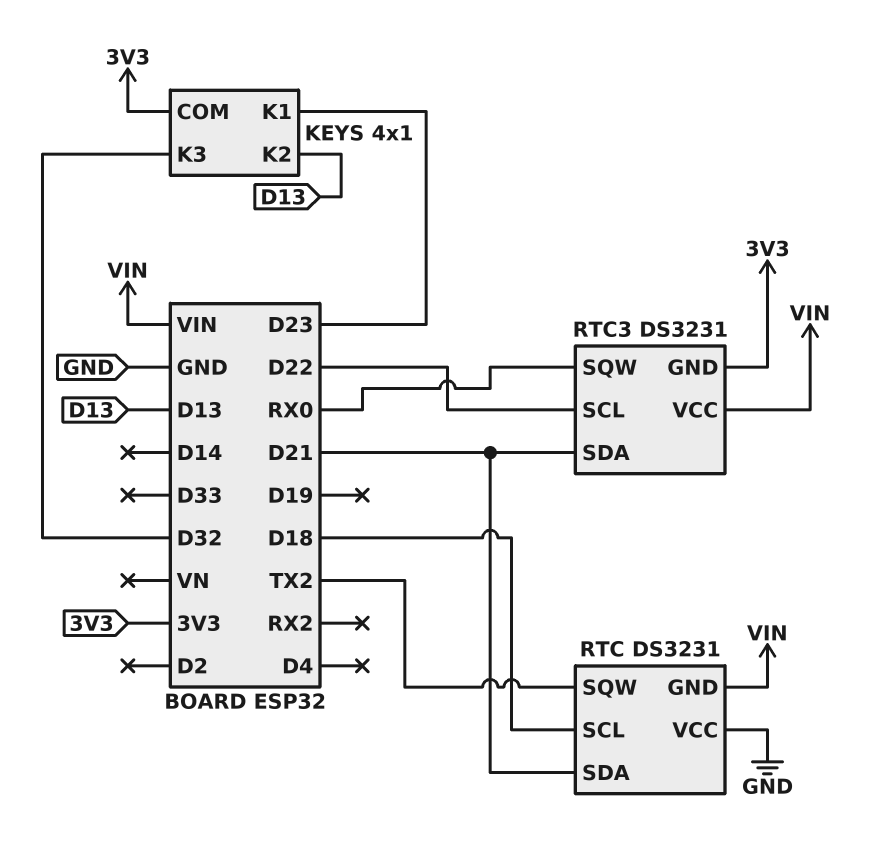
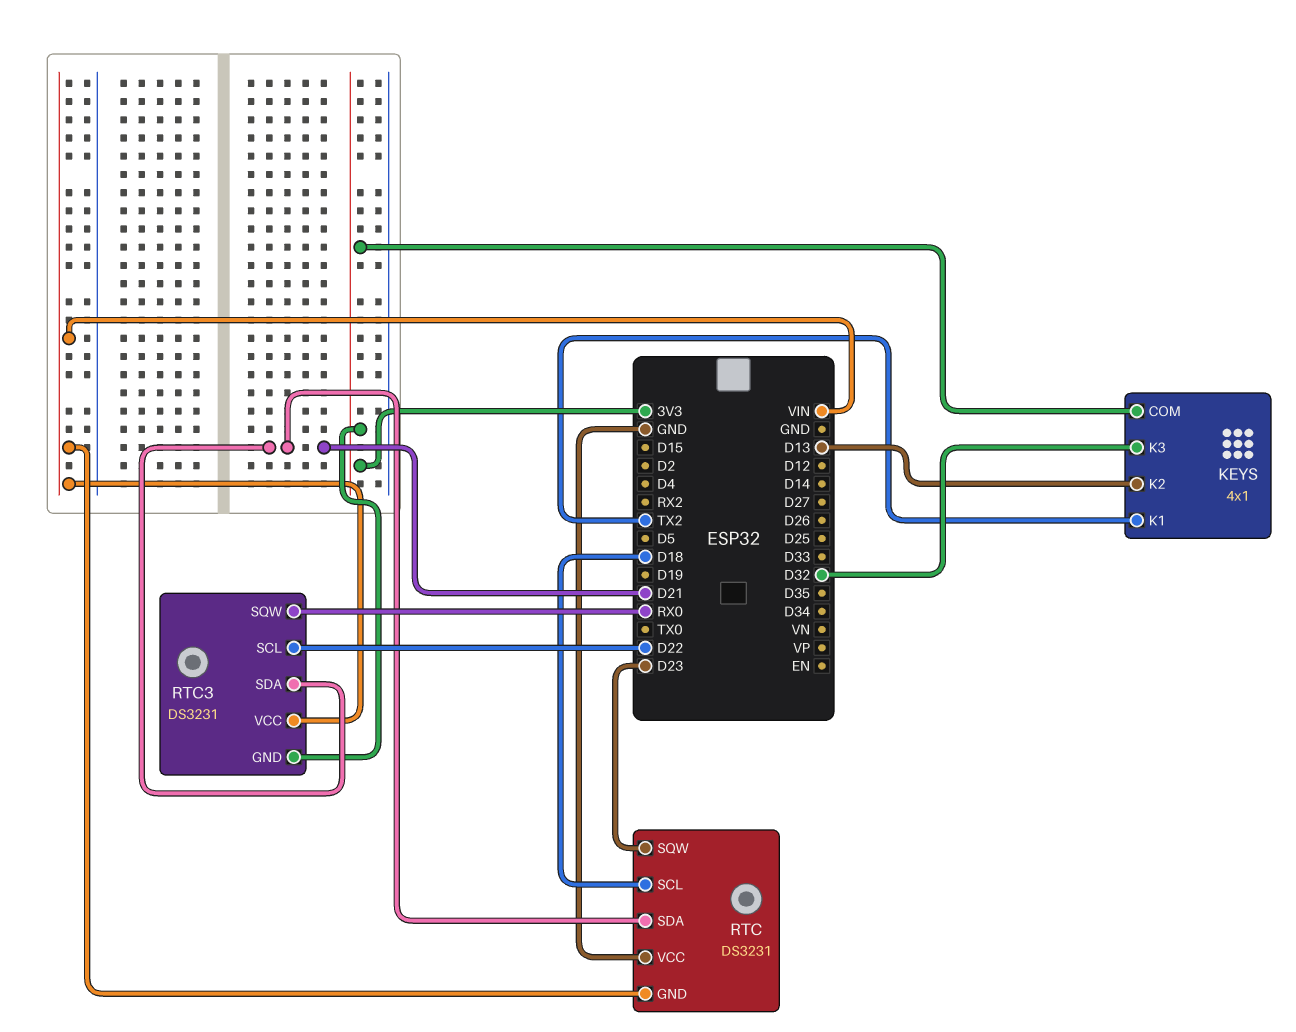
KEYS pin K1: D23 -> TX2
RTC pin SQW: TX2 -> D23

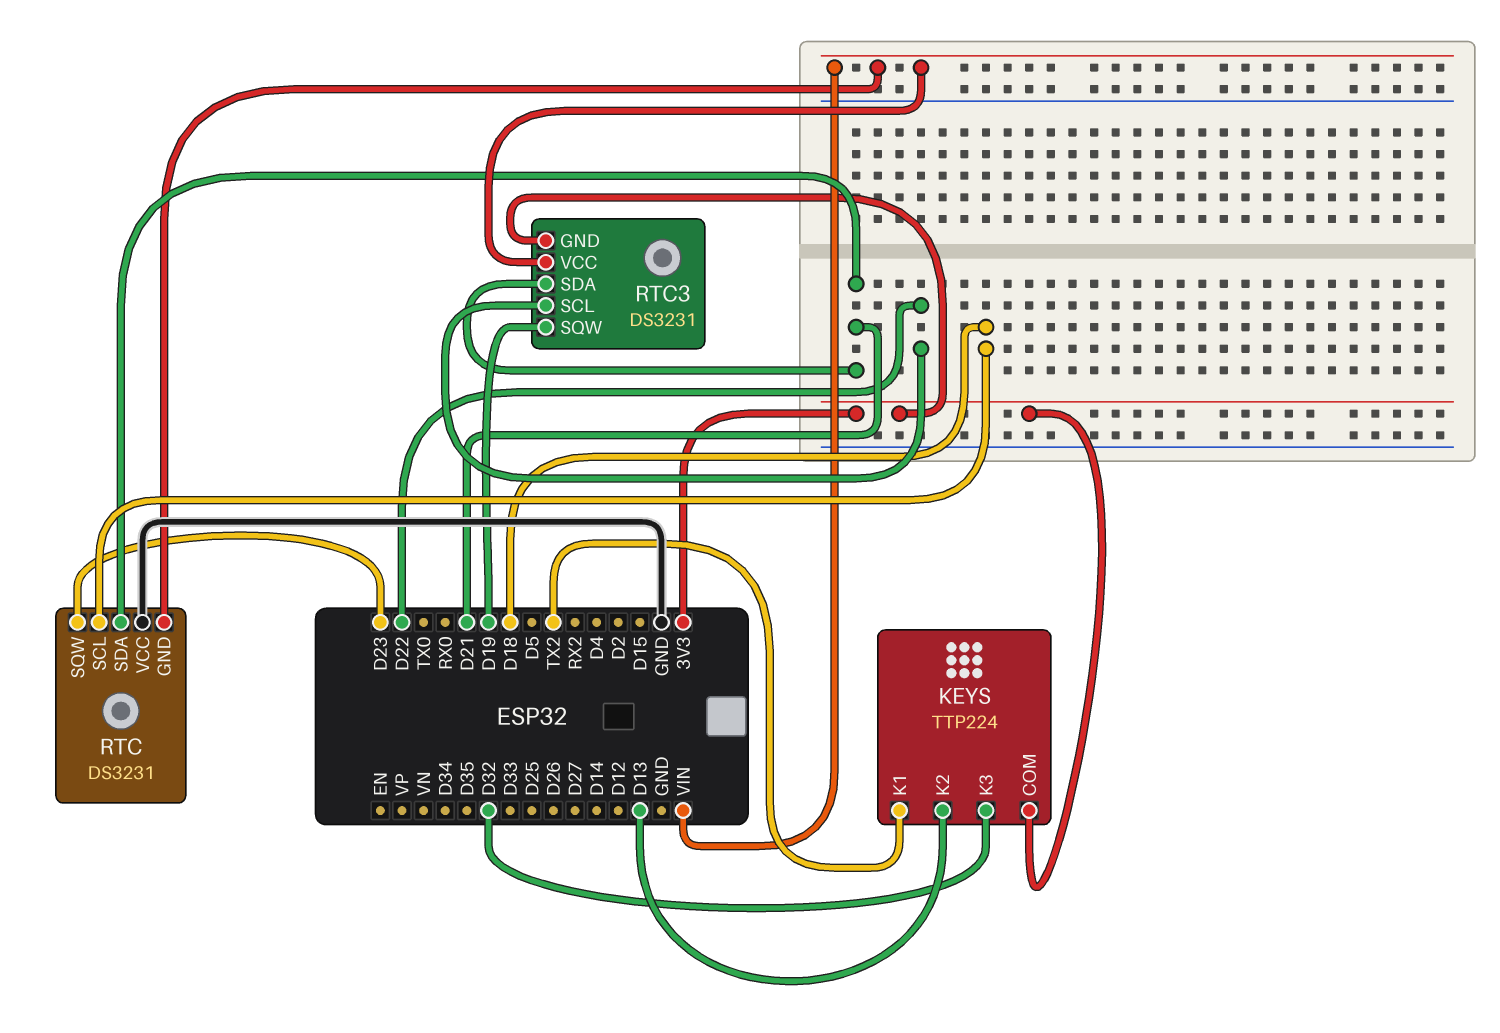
KEYS: 4x1 -> TTP224
RTC3 pin SQW: RX0 -> D19

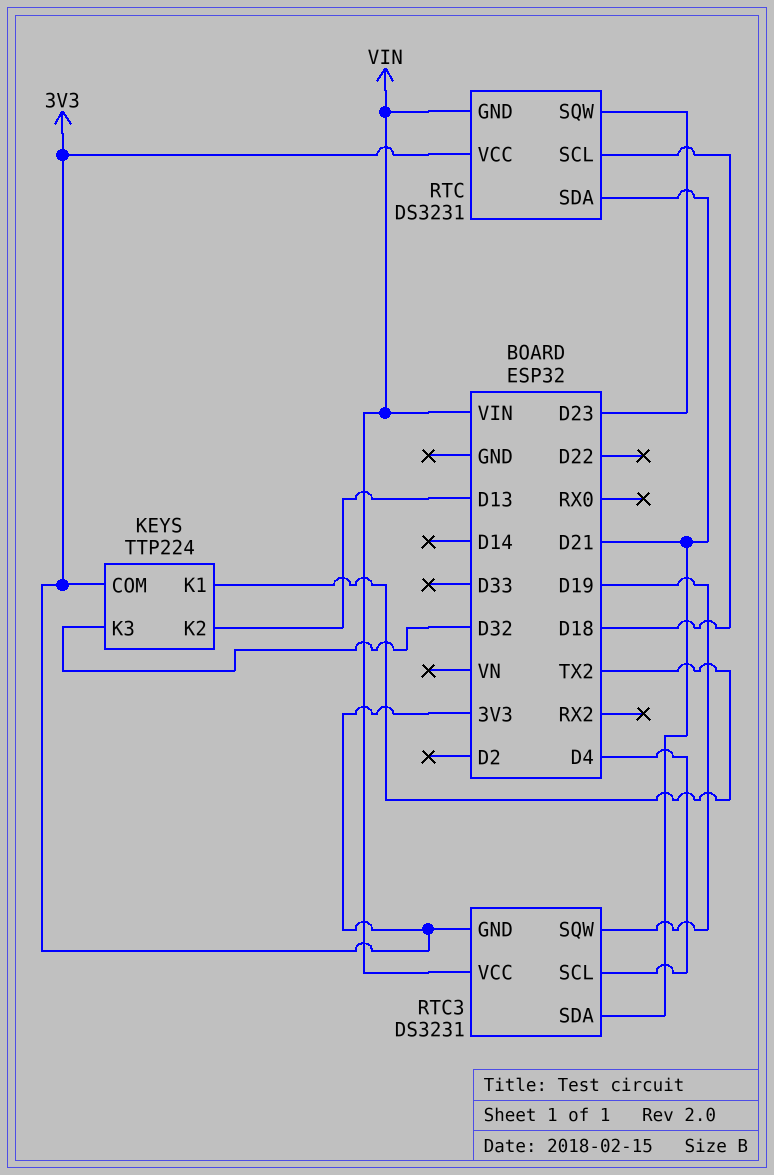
RTC pin VCC: GND -> 3V3
RTC3 pin SCL: D22 -> D4

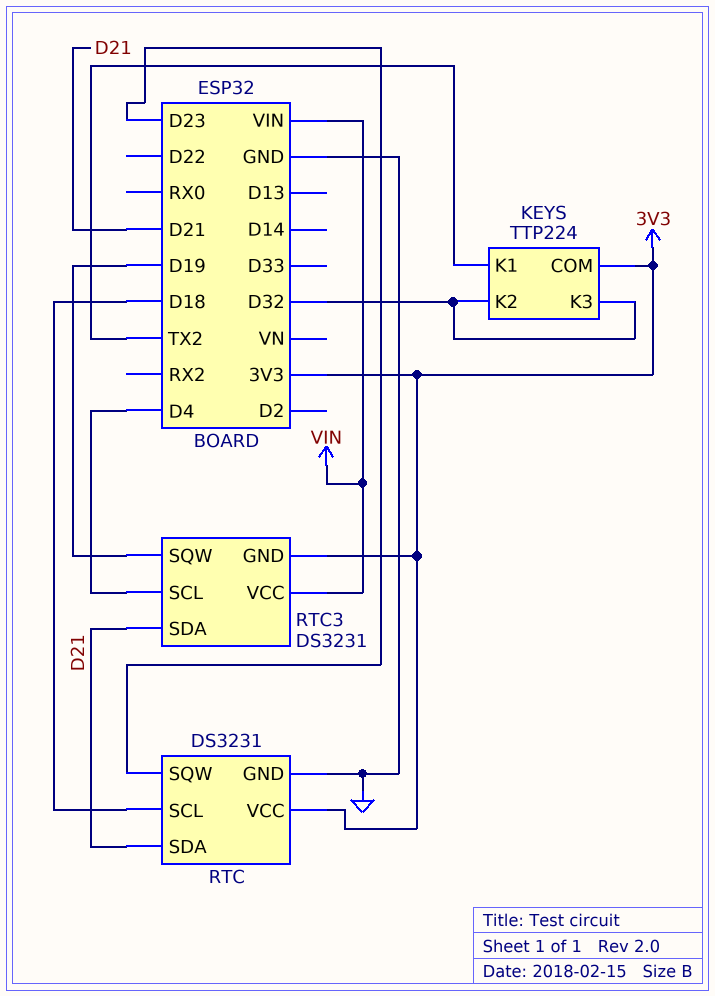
KEYS pin K2: D13 -> D32
RTC pin GND: VIN -> GND

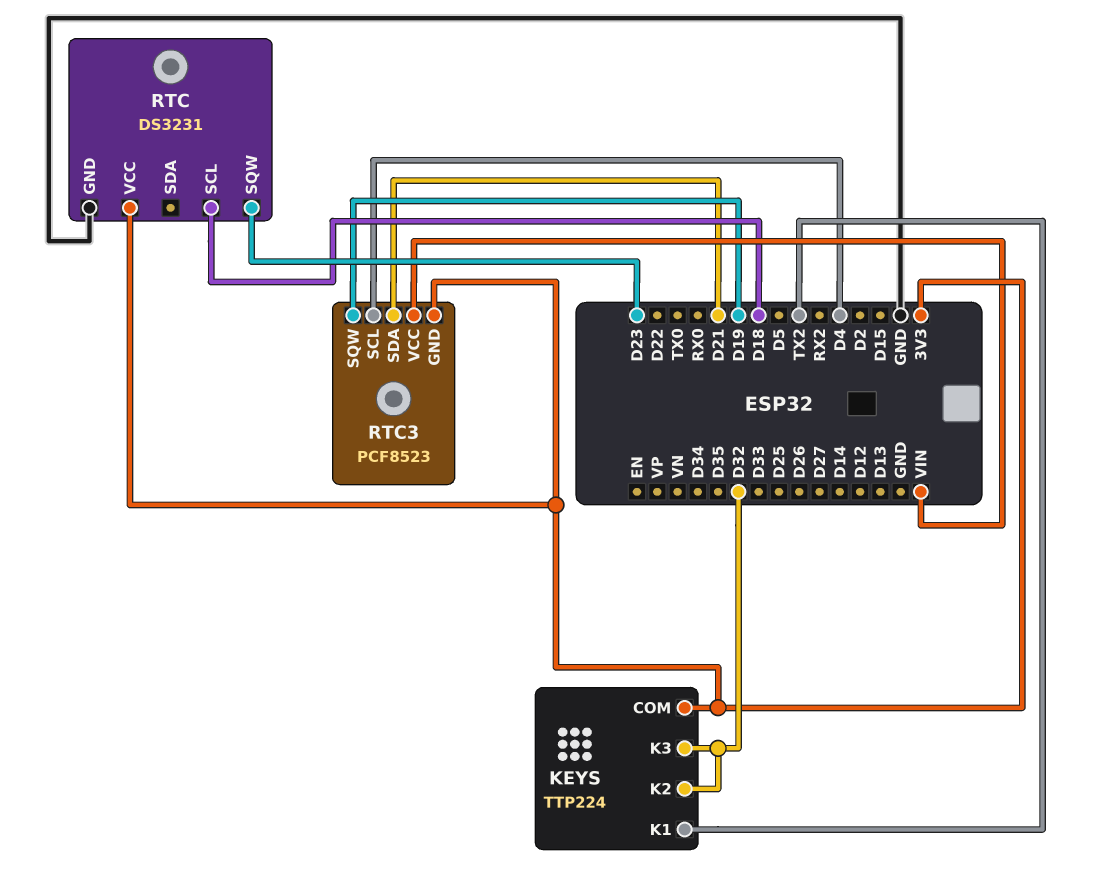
RTC pin SDA: D21 -> none
RTC3: DS3231 -> PCF8523

